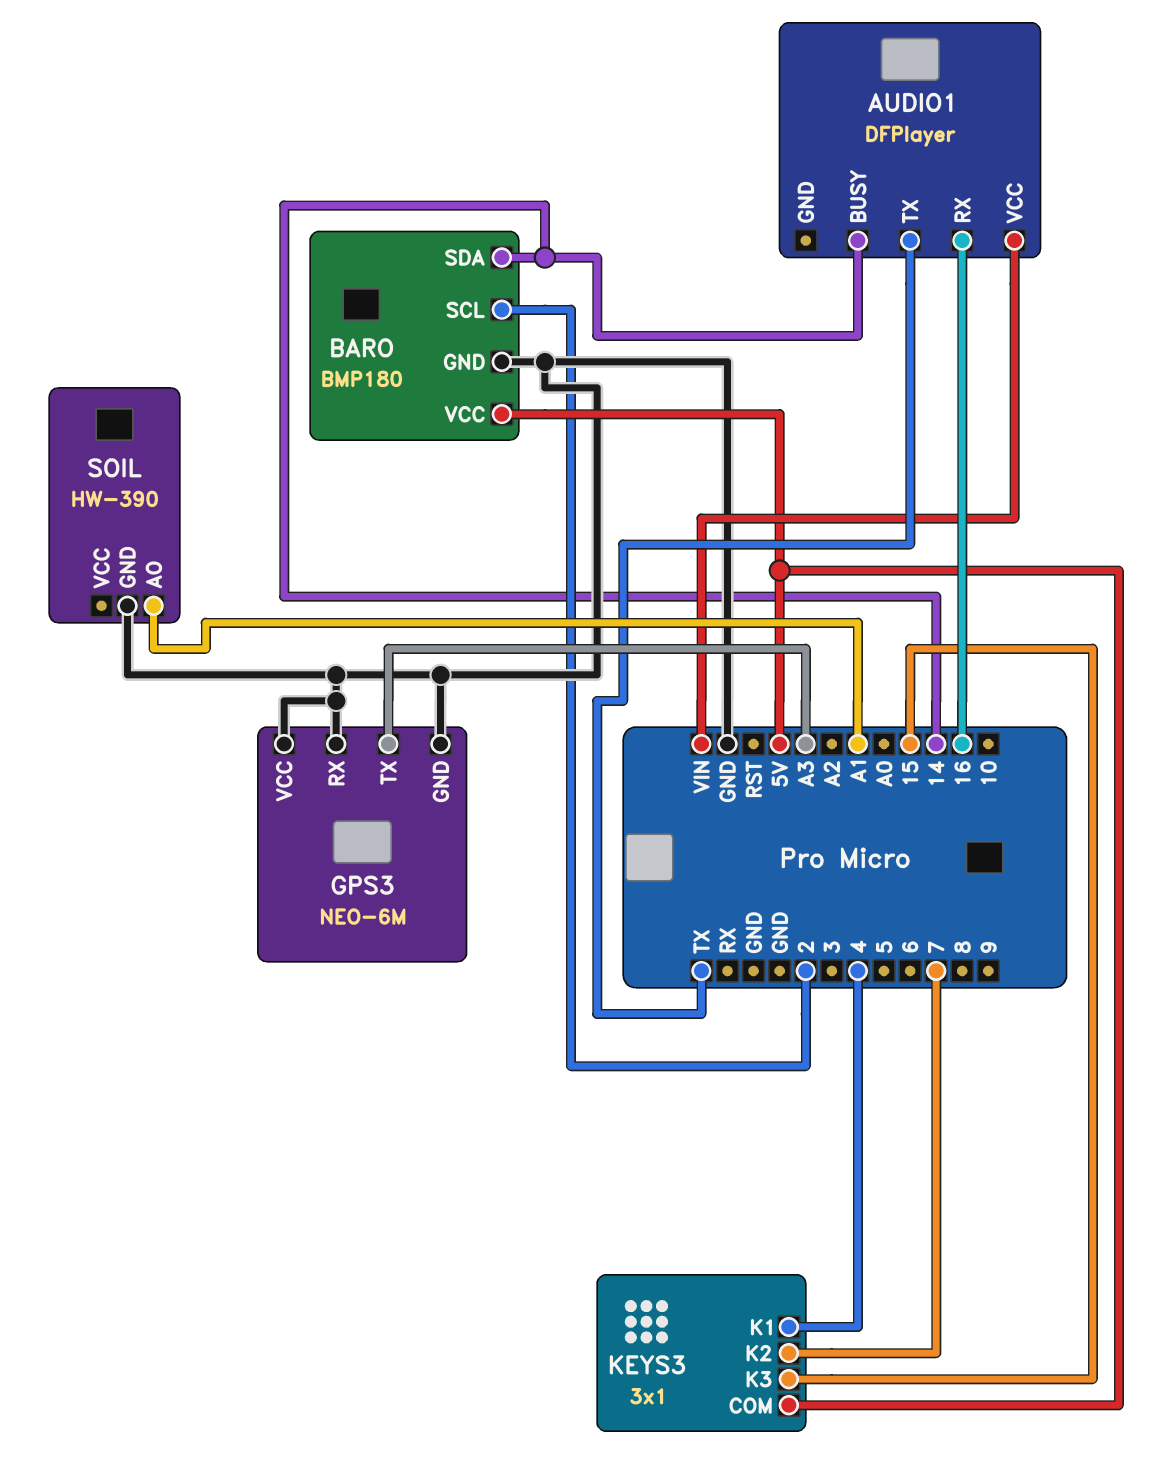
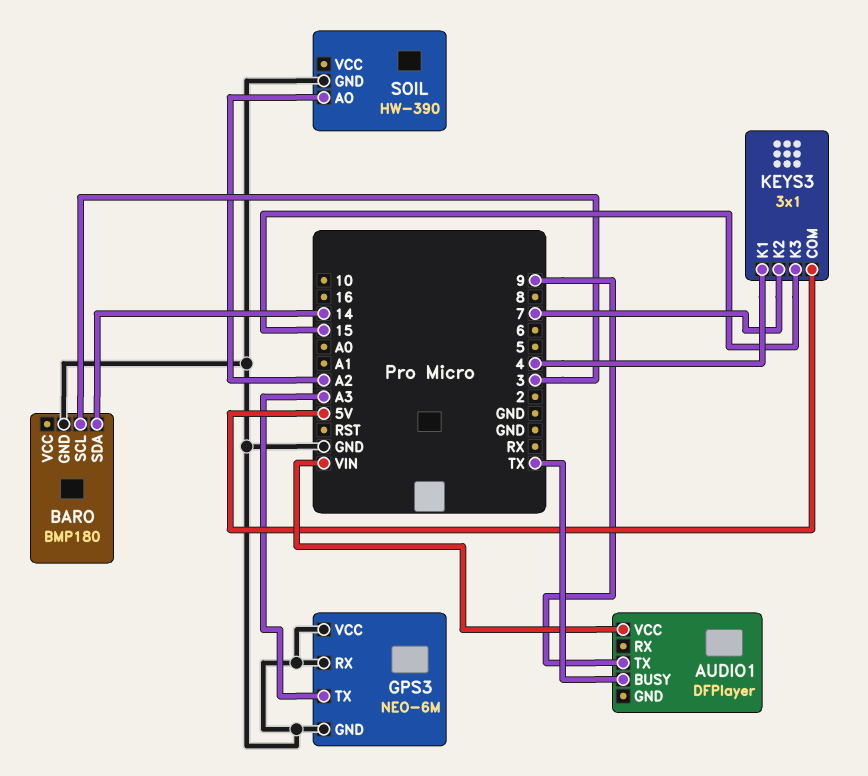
AUDIO1 pin BUSY: 14 -> TX
AUDIO1 pin RX: 16 -> none
AUDIO1 pin TX: TX -> 9
BARO pin SCL: 2 -> 3
BARO pin VCC: 5V -> none
SOIL pin AO: A1 -> A2

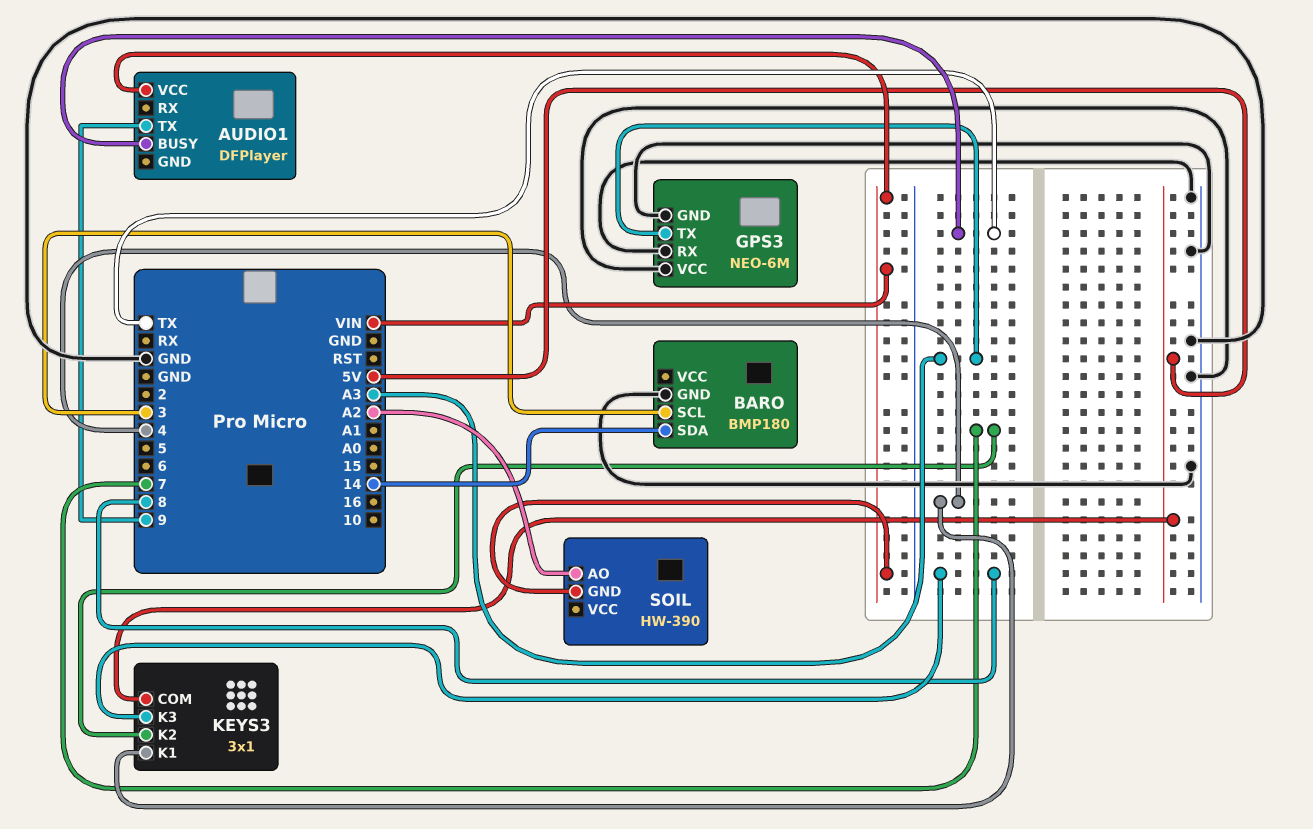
KEYS3 pin K3: 15 -> 8
SOIL pin GND: GND -> VIN

